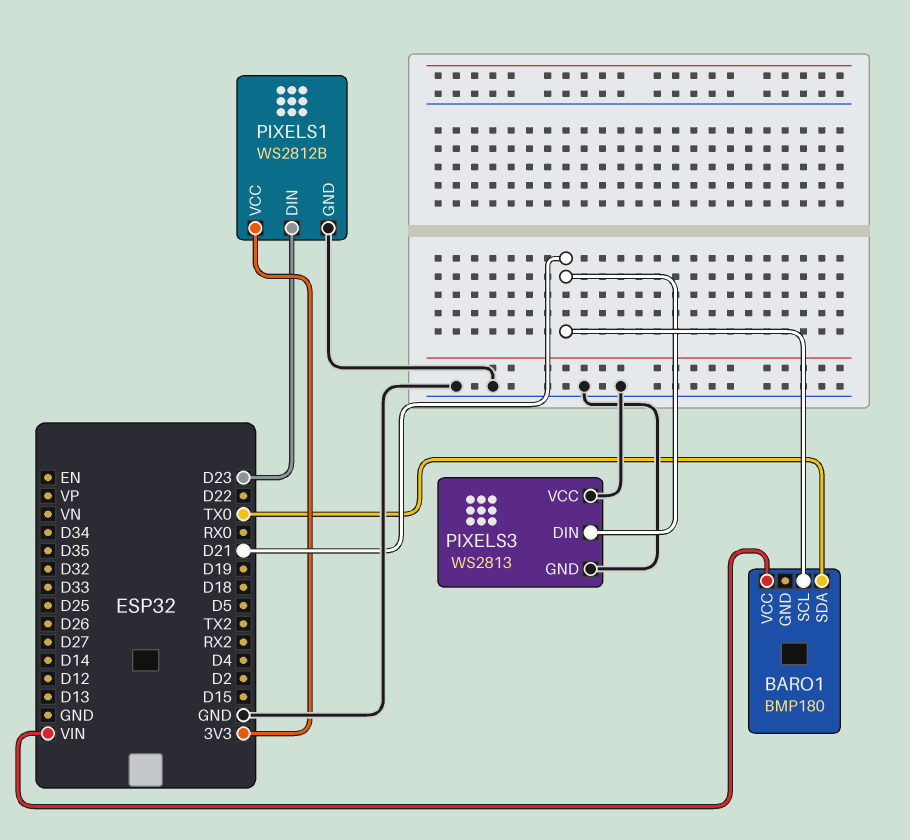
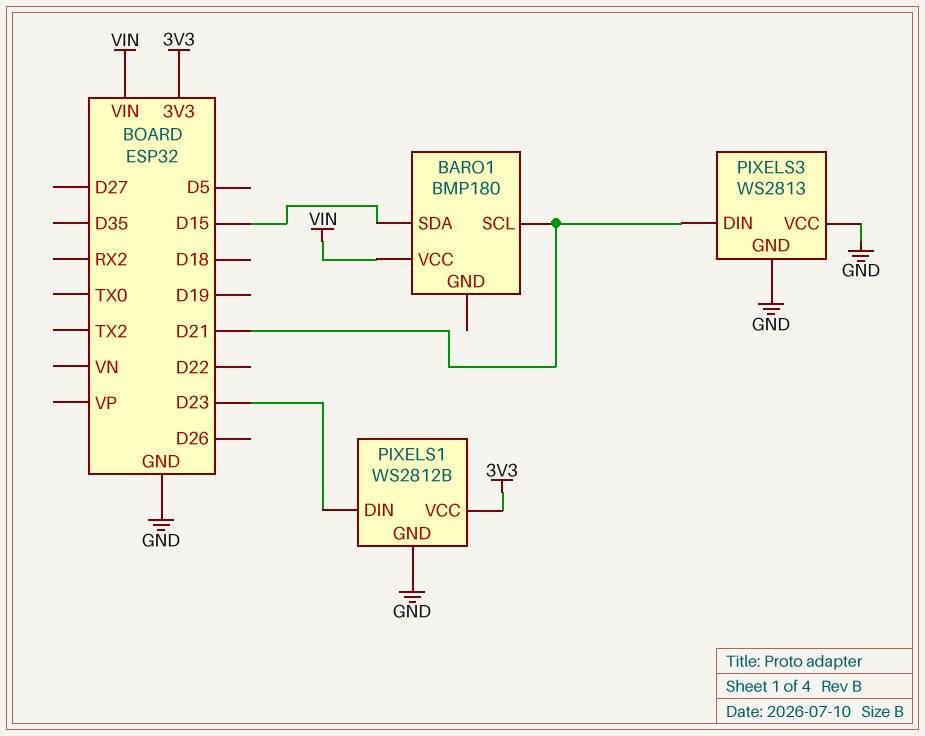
BARO1 pin SDA: TX0 -> D15

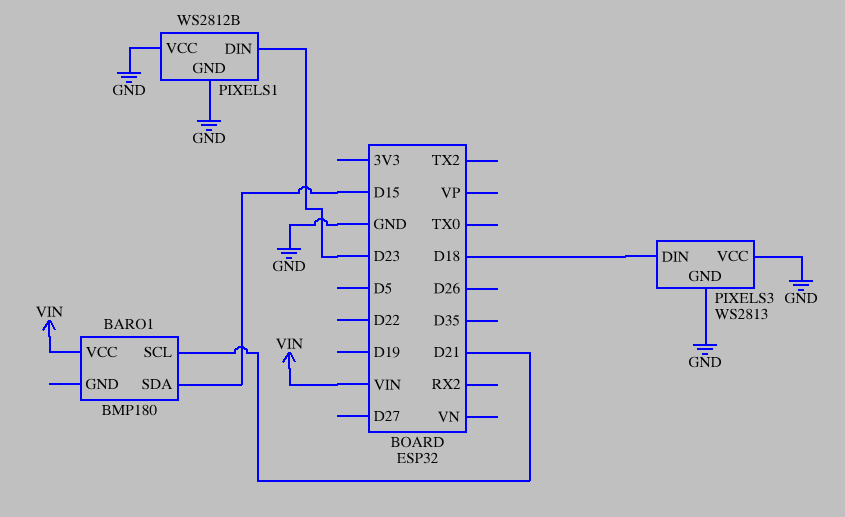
PIXELS1 pin VCC: 3V3 -> GND
PIXELS3 pin DIN: D21 -> D18

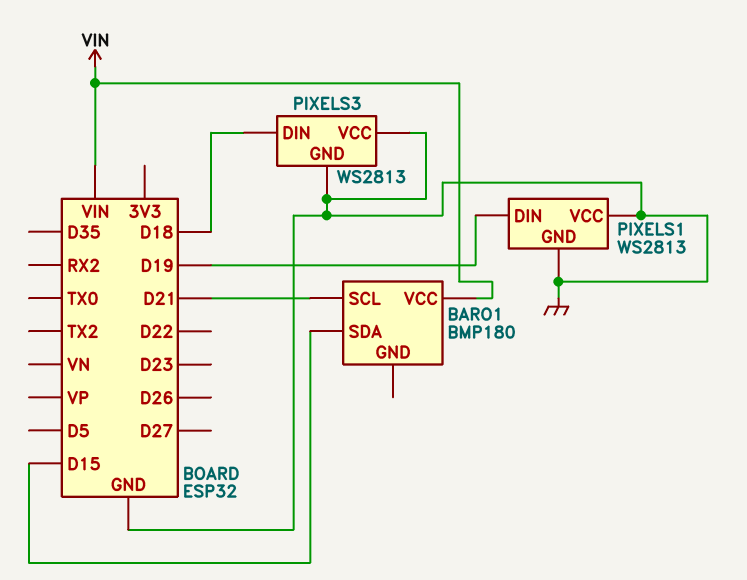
PIXELS1: WS2812B -> WS2813
PIXELS1 pin DIN: D23 -> D19

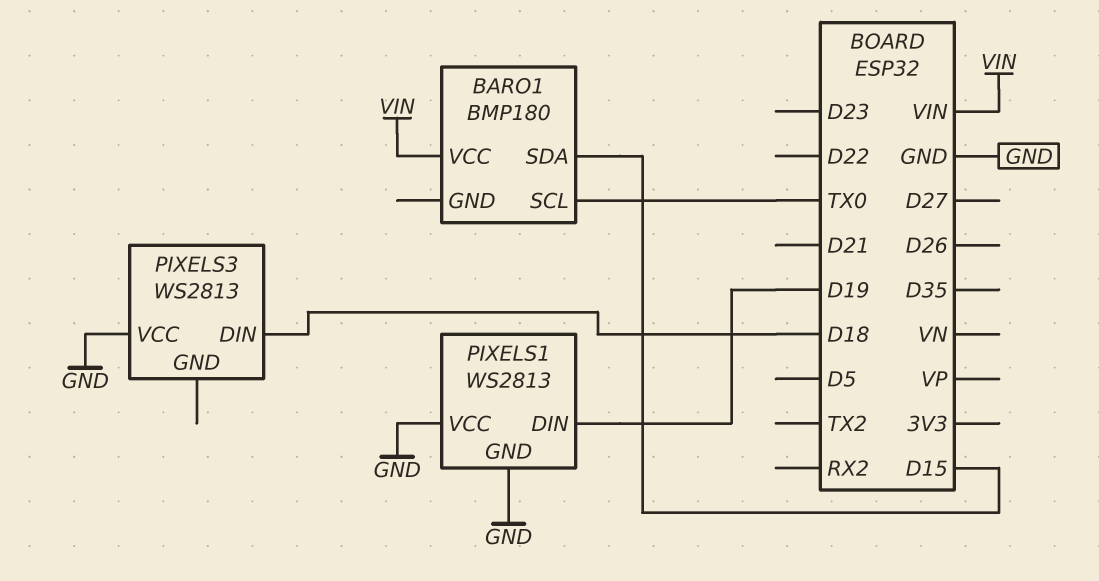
BARO1 pin SCL: D21 -> TX0
PIXELS3 pin GND: GND -> none

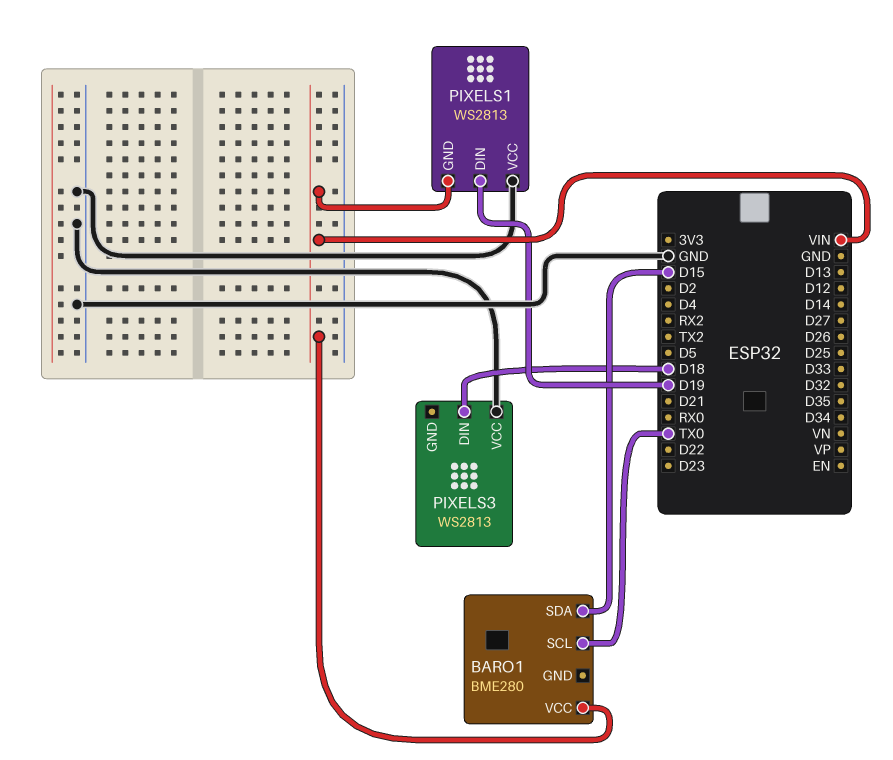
BARO1: BMP180 -> BME280
PIXELS1 pin GND: GND -> VIN

